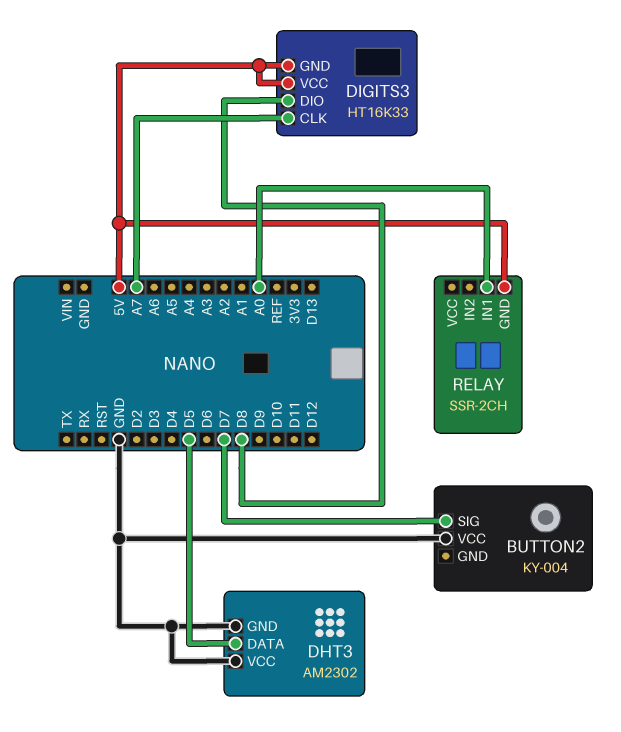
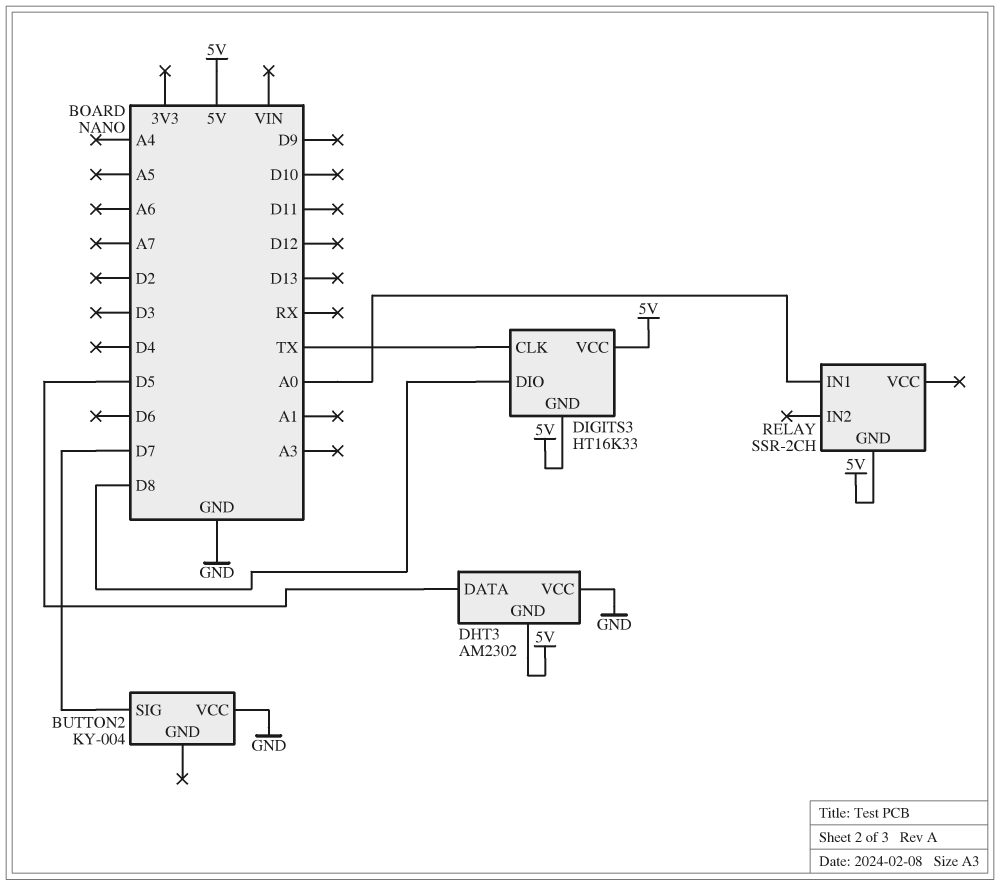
DHT3 pin GND: GND -> 5V
DIGITS3 pin CLK: A7 -> TX

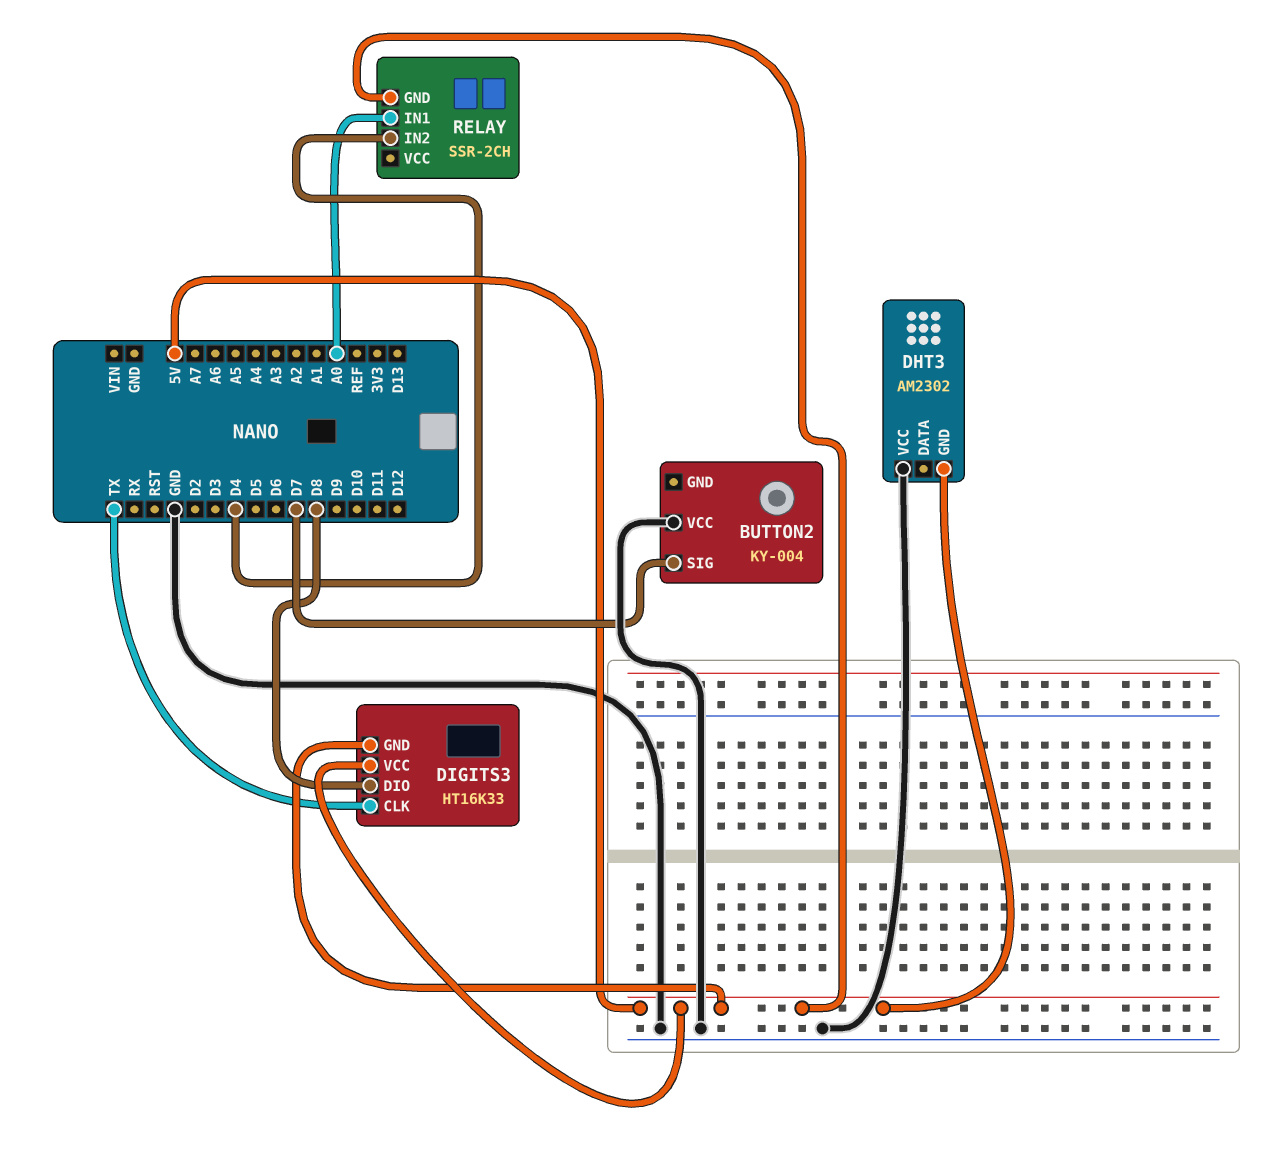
DHT3 pin DATA: D5 -> none
RELAY pin IN2: none -> D4

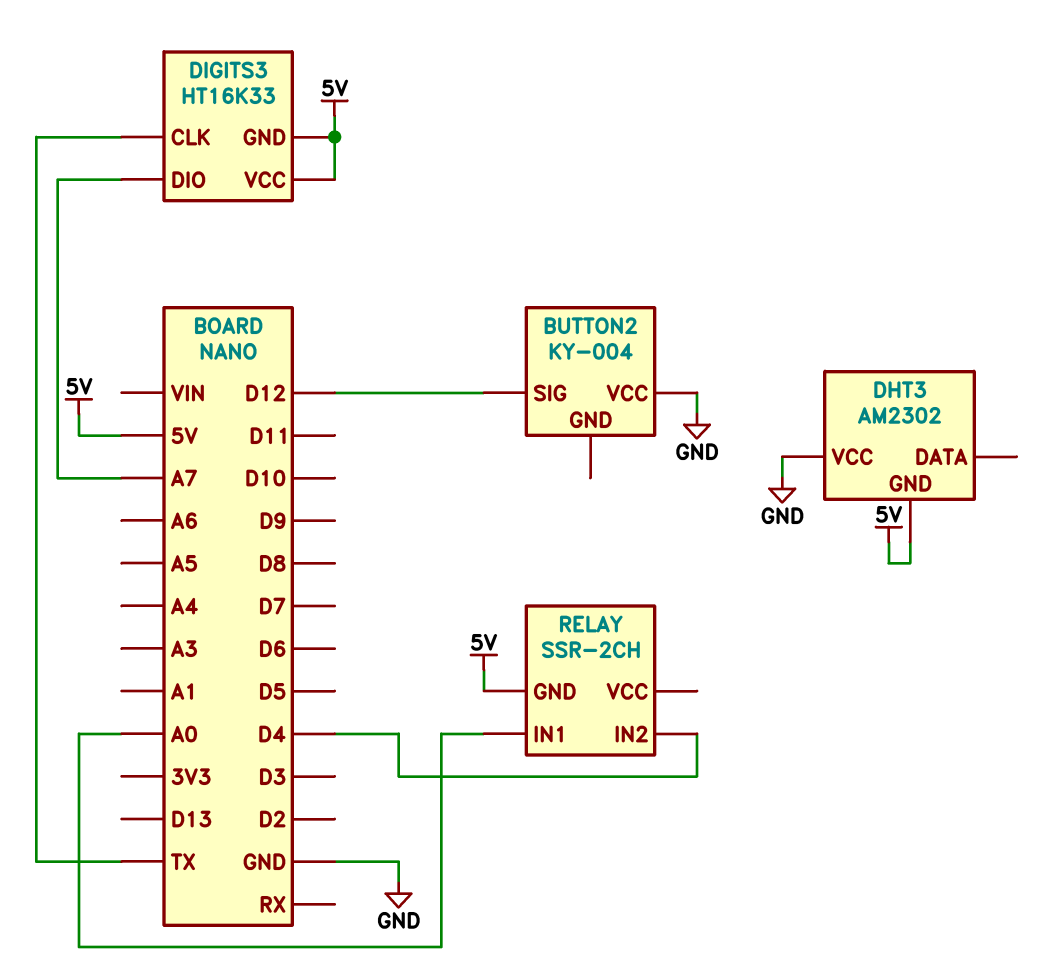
BUTTON2 pin SIG: D7 -> D12
DIGITS3 pin DIO: D8 -> A7

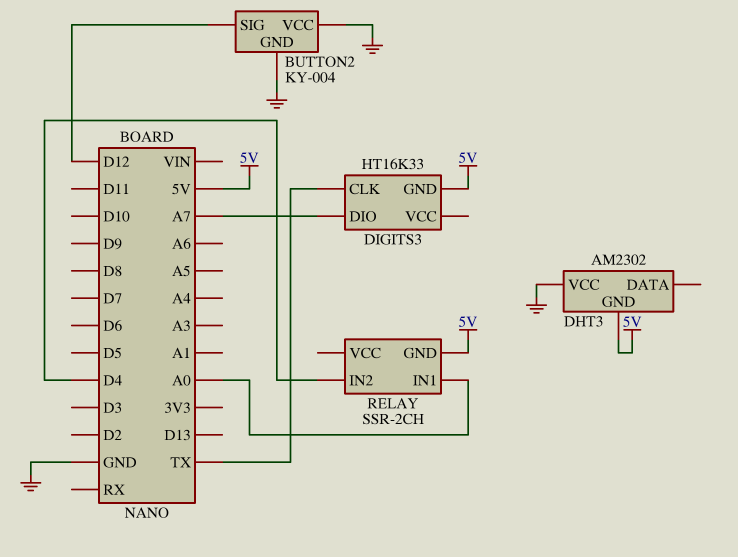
BUTTON2 pin GND: none -> GND
DIGITS3 pin VCC: 5V -> none

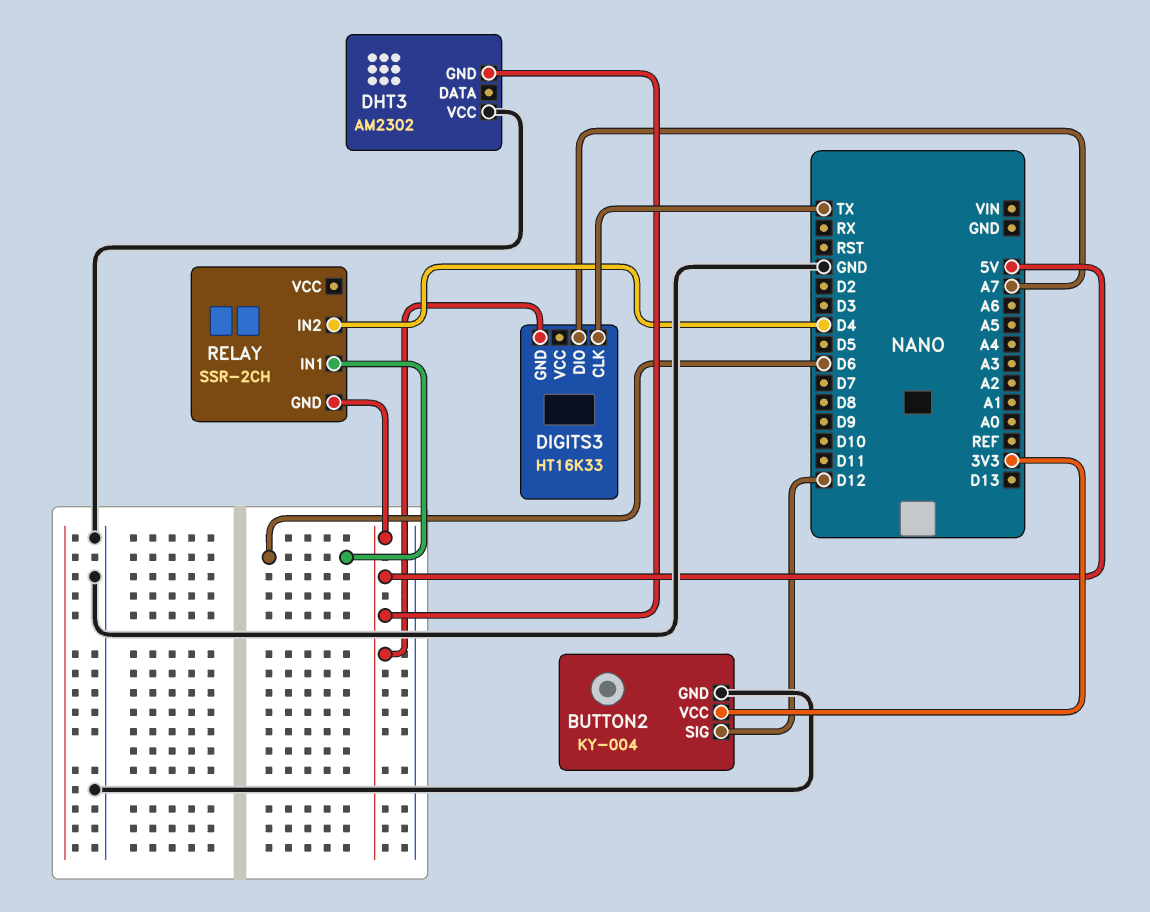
BUTTON2 pin VCC: GND -> 3V3
RELAY pin IN1: A0 -> D6

